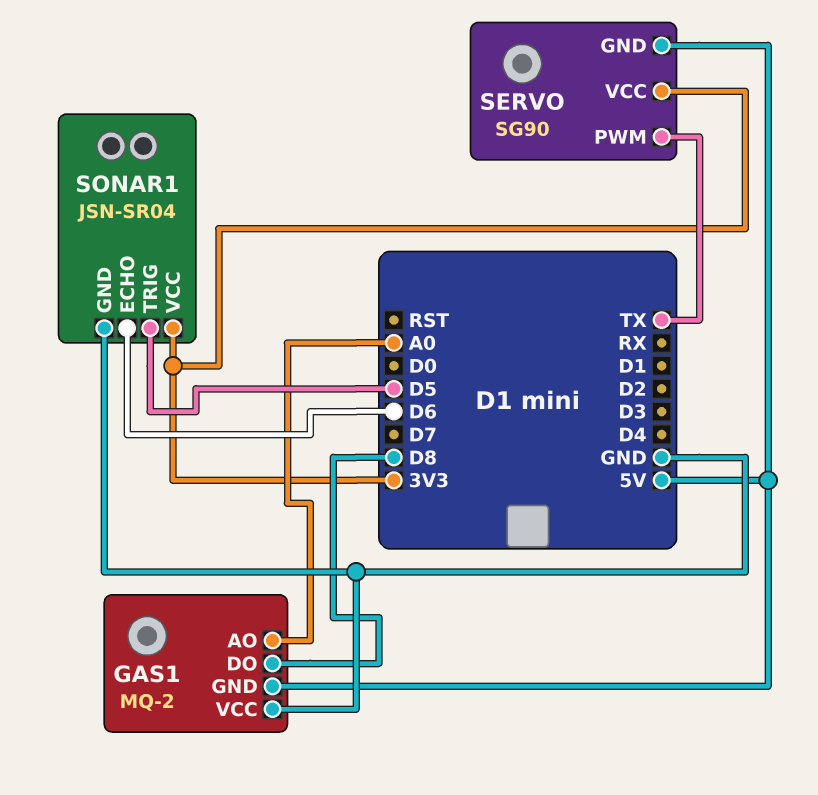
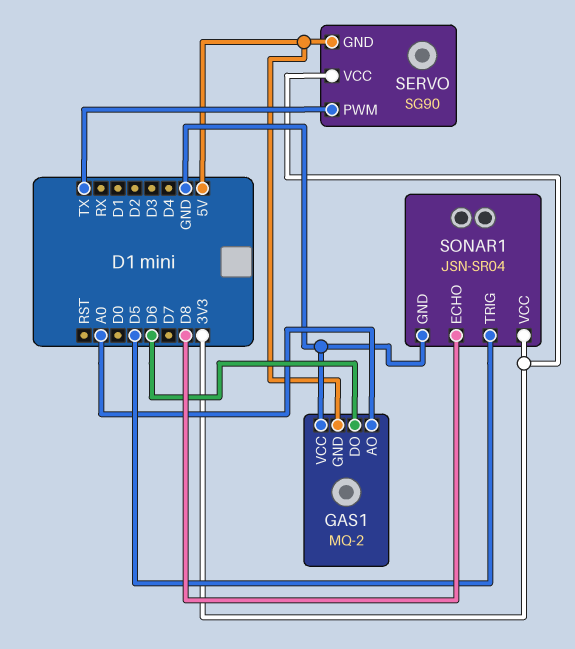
GAS1 pin DO: D8 -> D6
SONAR1 pin ECHO: D6 -> D8

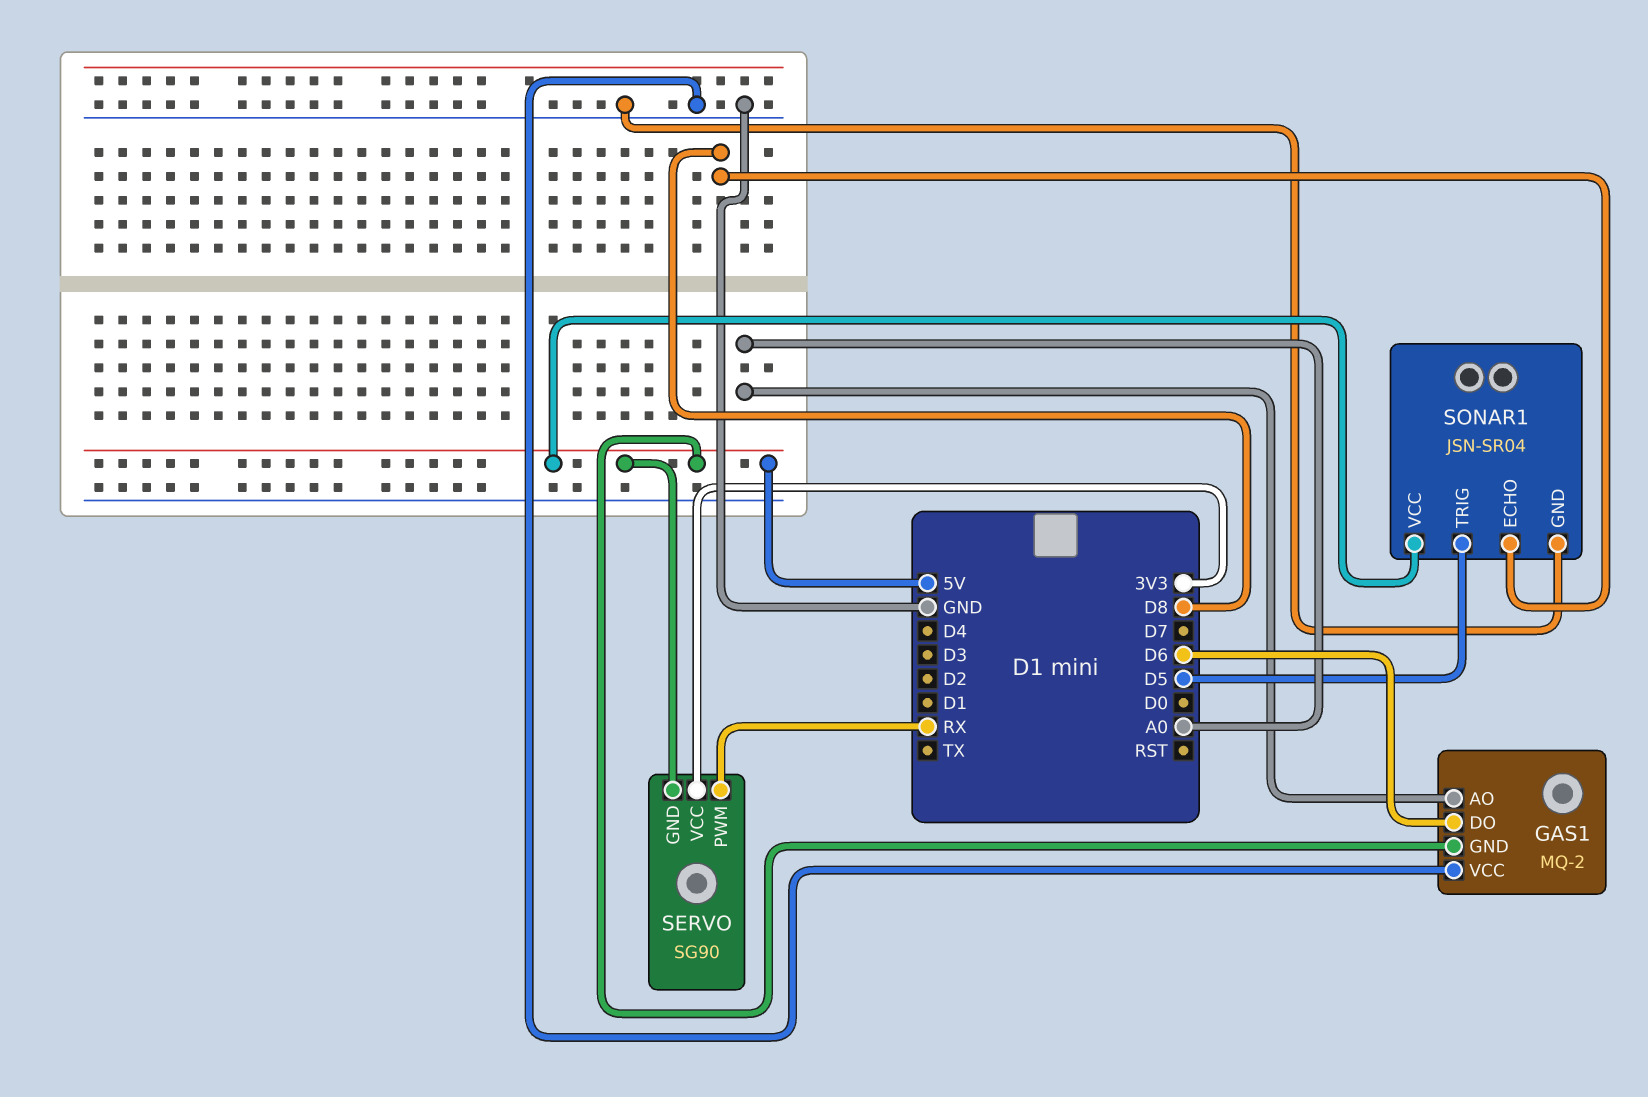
SERVO pin PWM: TX -> RX
SONAR1 pin VCC: 3V3 -> 5V

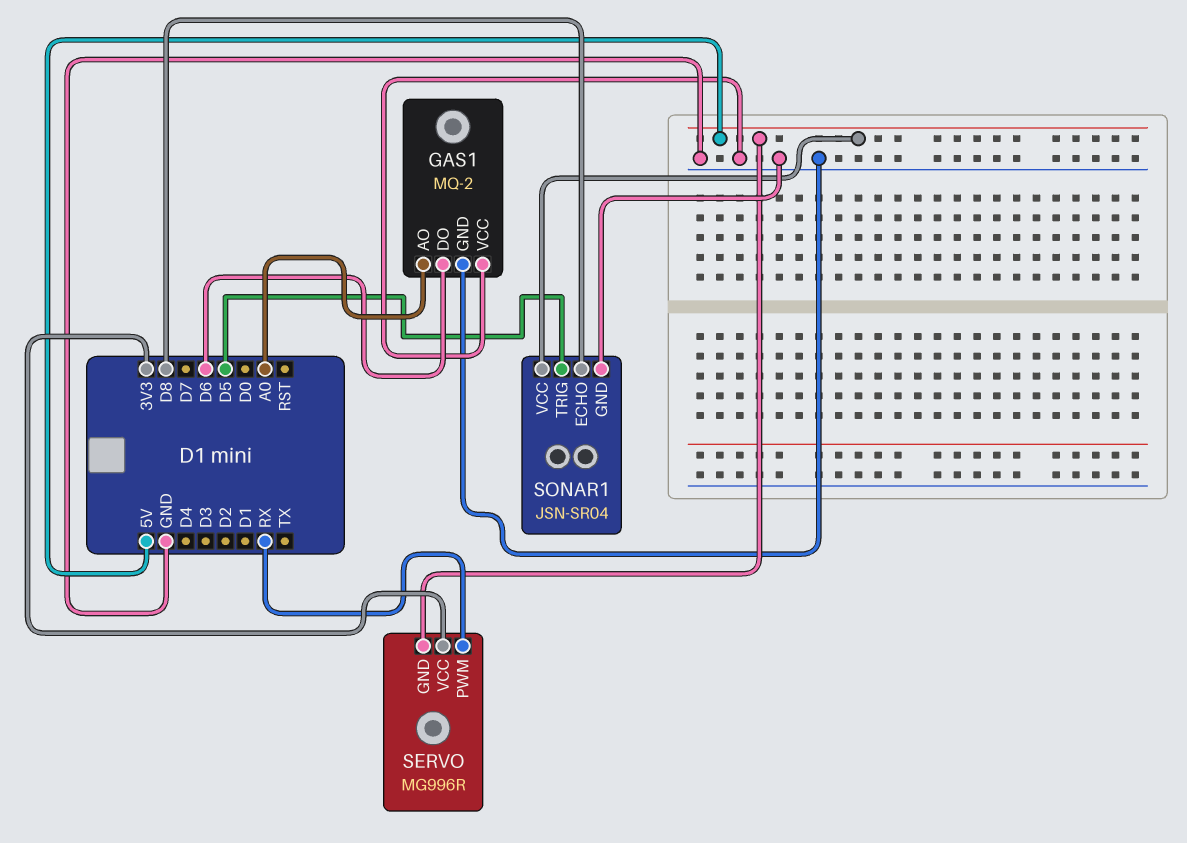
GAS1 pin GND: 5V -> GND
SERVO: SG90 -> MG996R

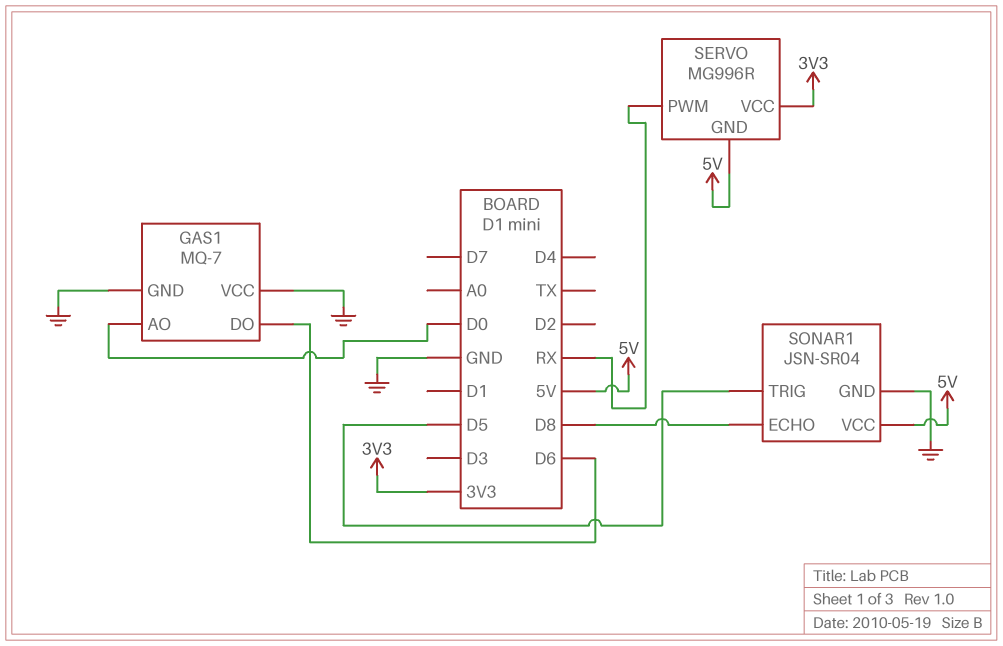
GAS1: MQ-2 -> MQ-7
GAS1 pin AO: A0 -> D0

